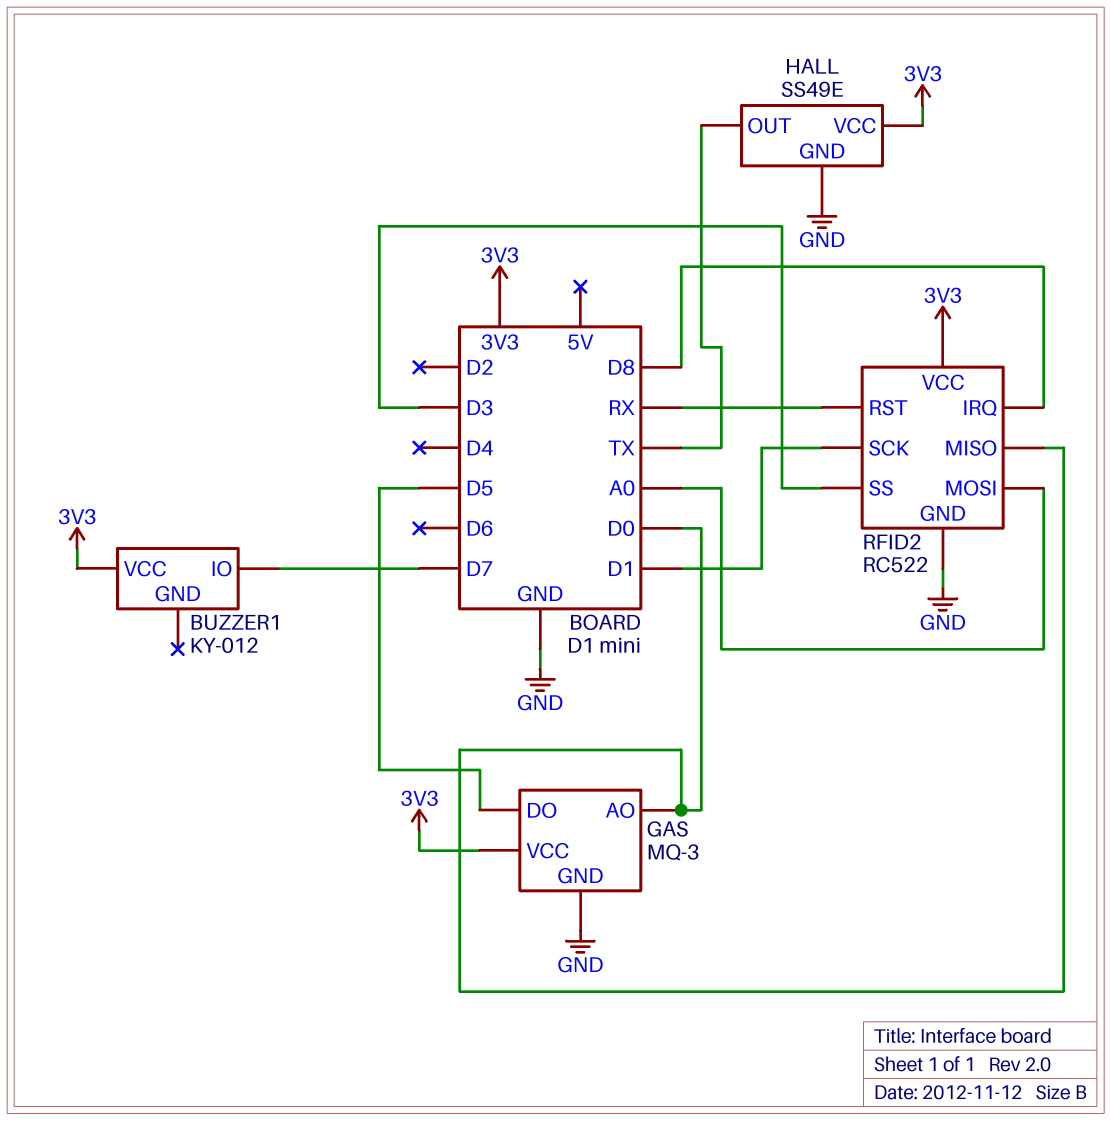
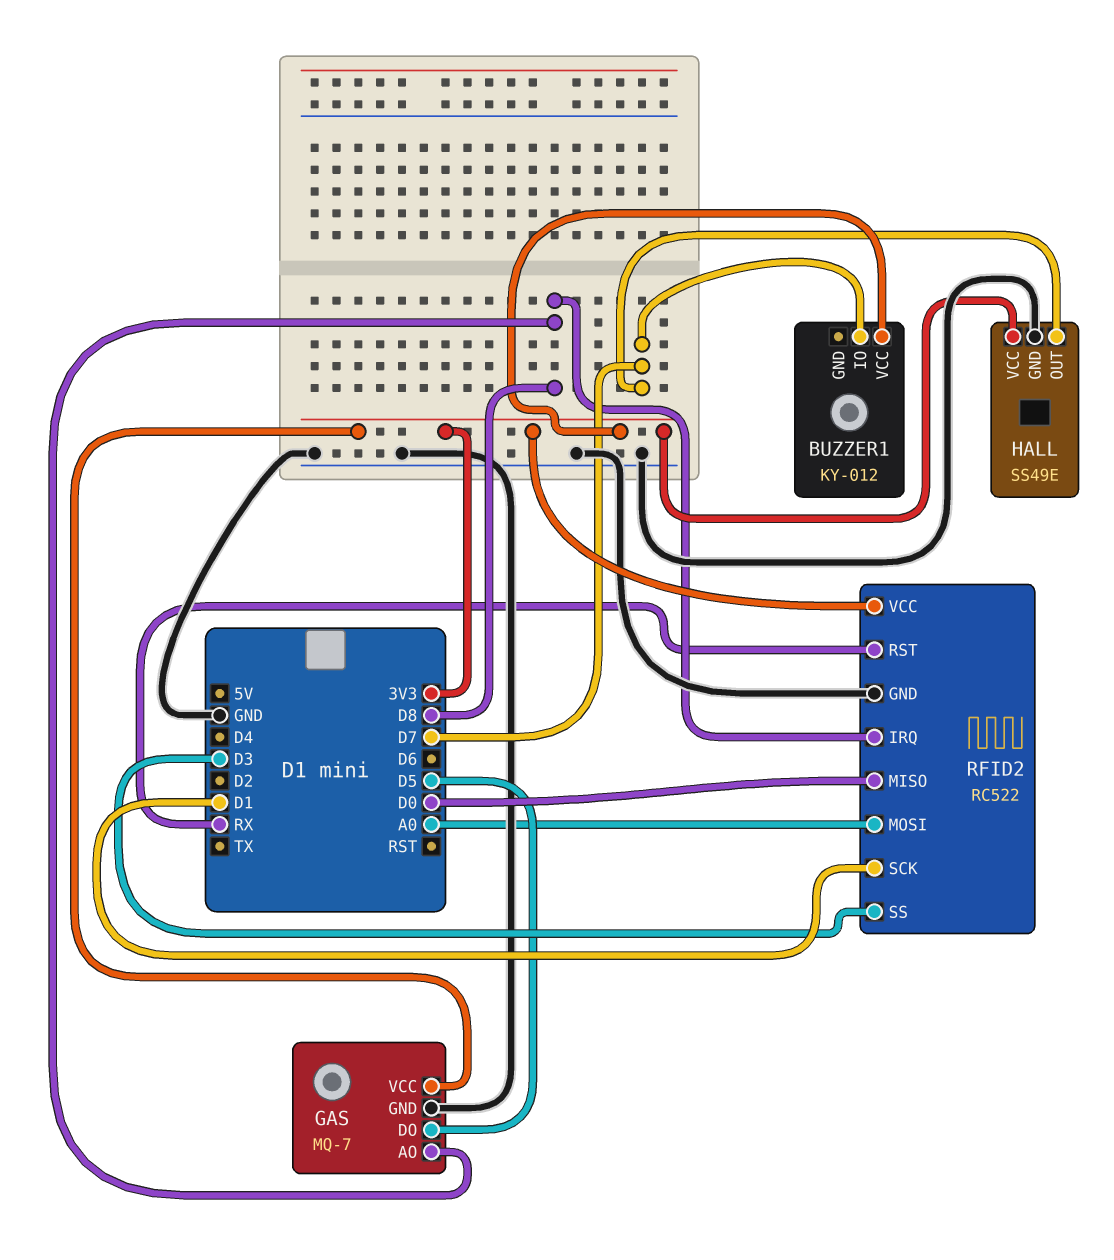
GAS: MQ-3 -> MQ-7
GAS pin AO: D0 -> D8
HALL pin OUT: TX -> D7

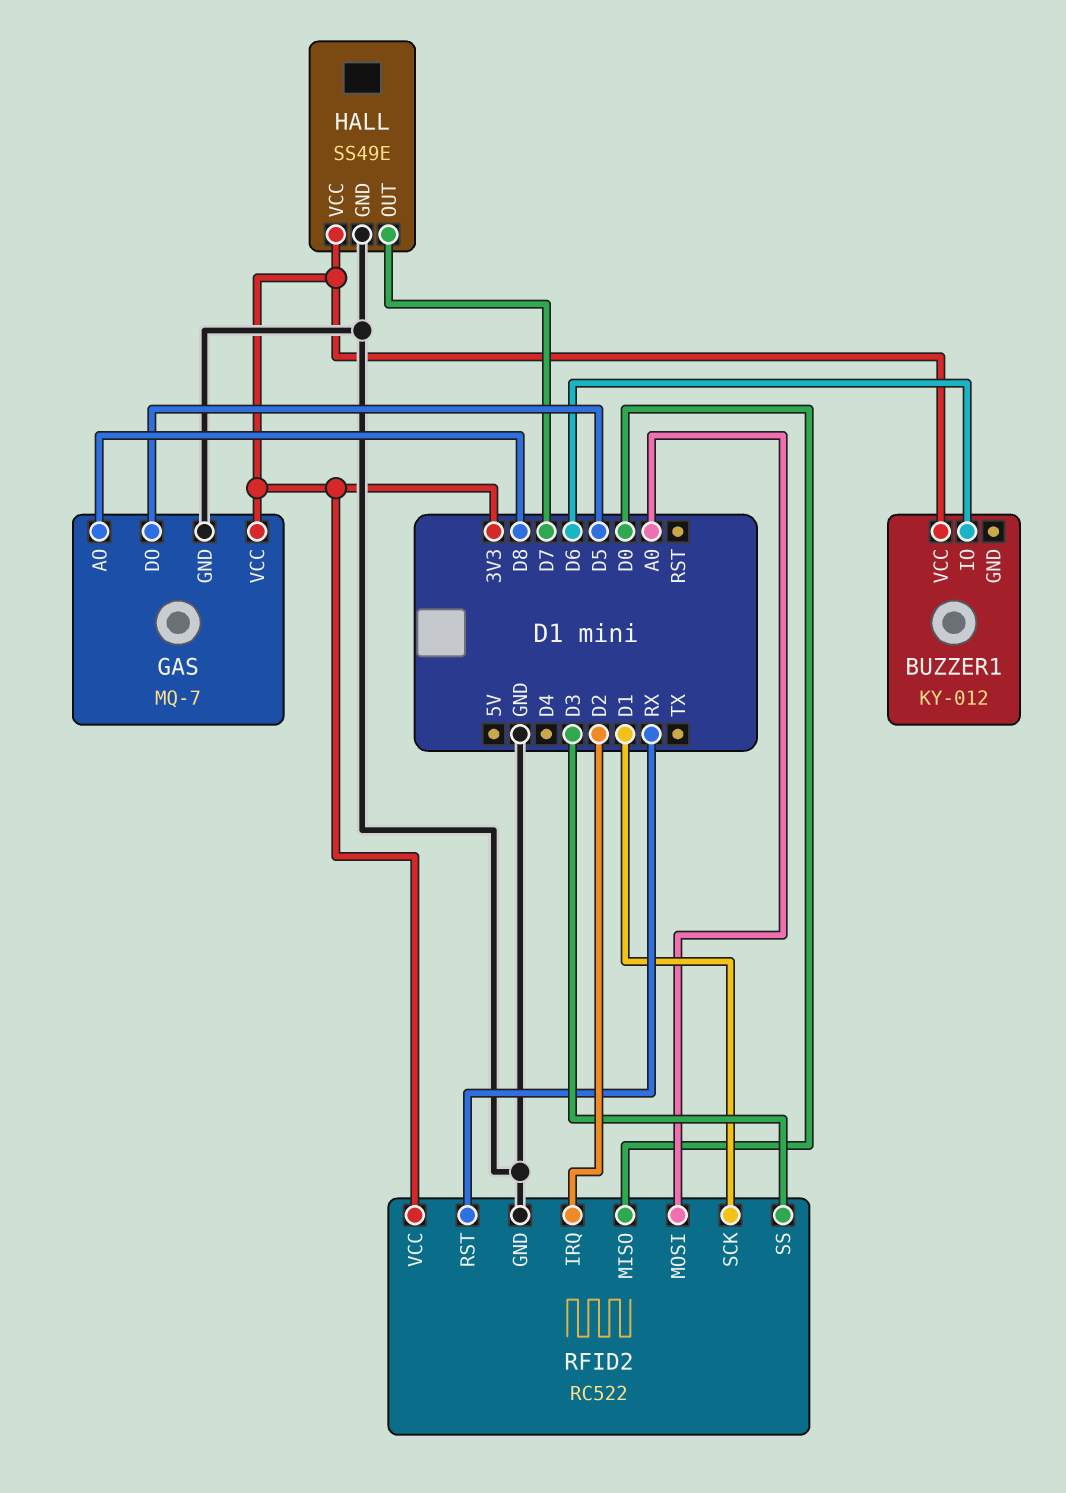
BUZZER1 pin IO: D7 -> D6
RFID2 pin IRQ: D8 -> D2

